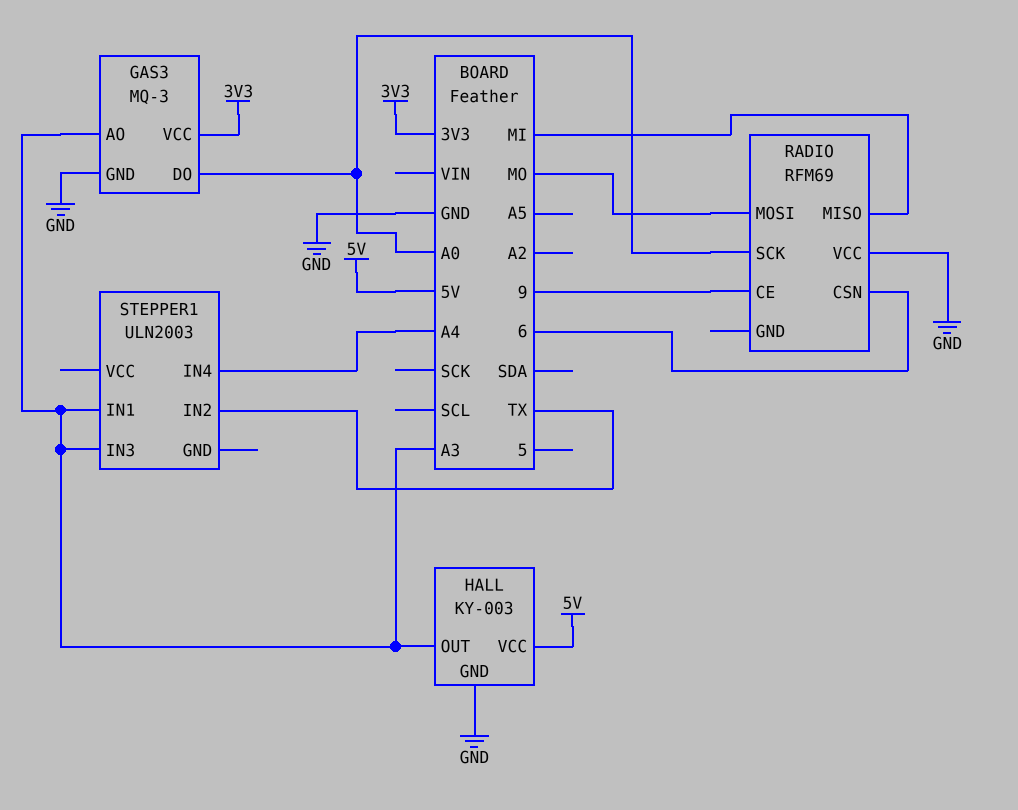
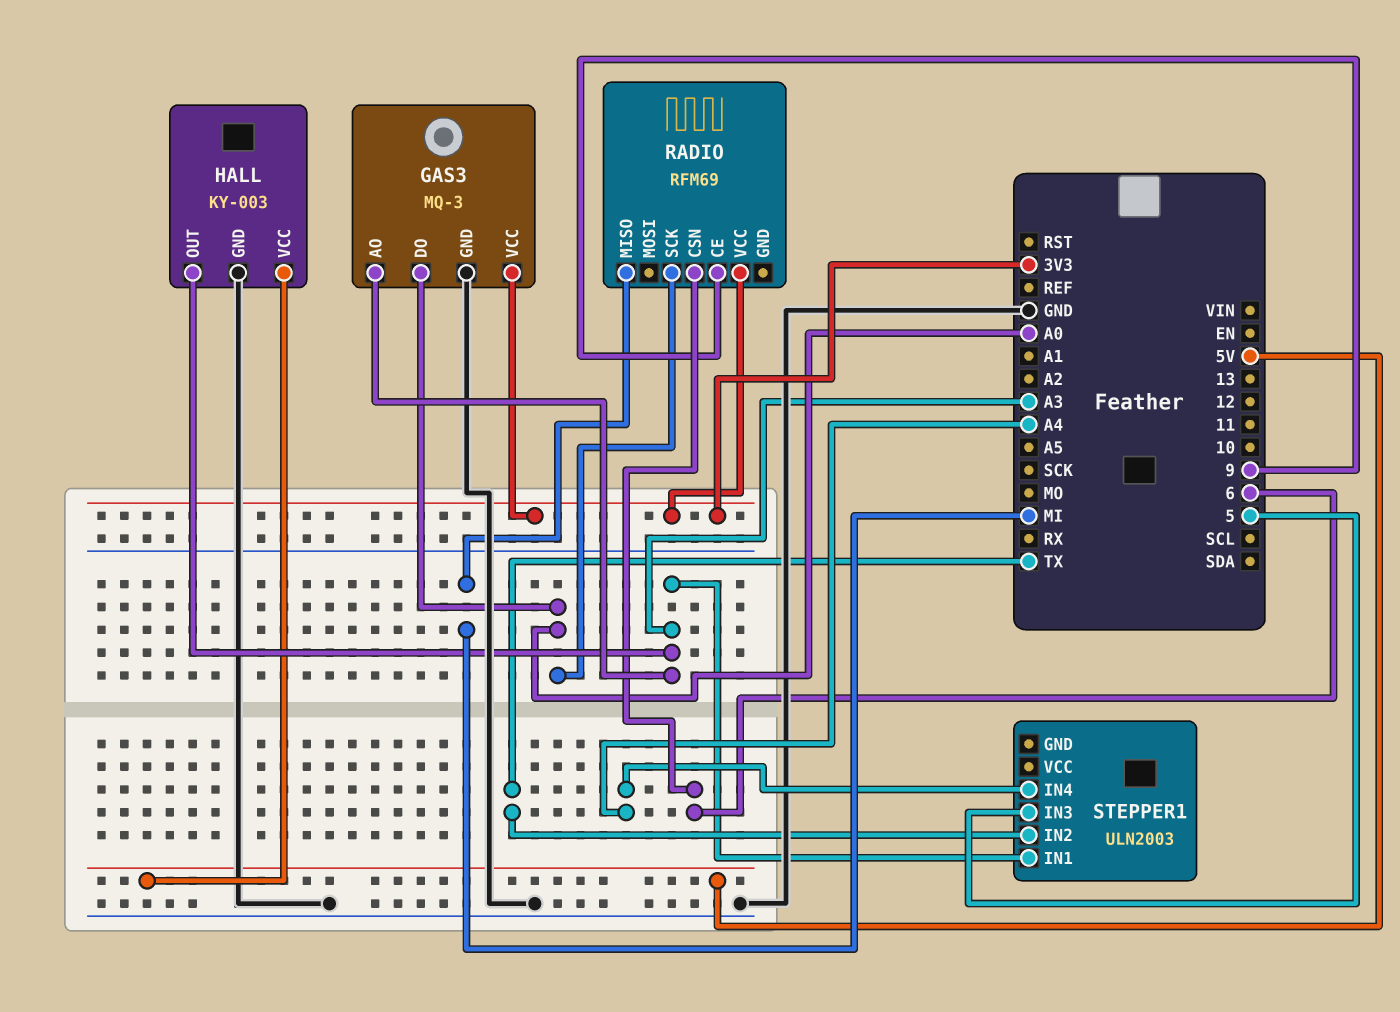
RADIO pin MOSI: MO -> none
RADIO pin VCC: GND -> 3V3
STEPPER1 pin IN3: A3 -> 5

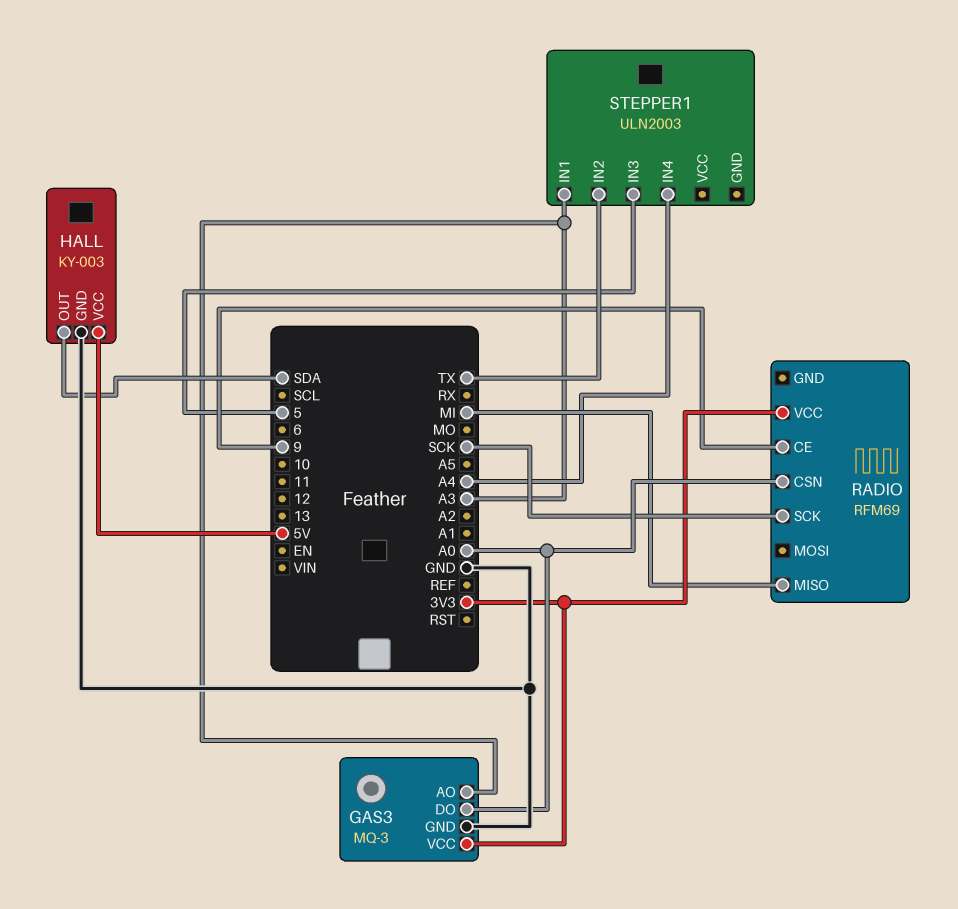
HALL pin OUT: A3 -> SDA
RADIO pin CSN: 6 -> A0
RADIO pin SCK: A0 -> SCK

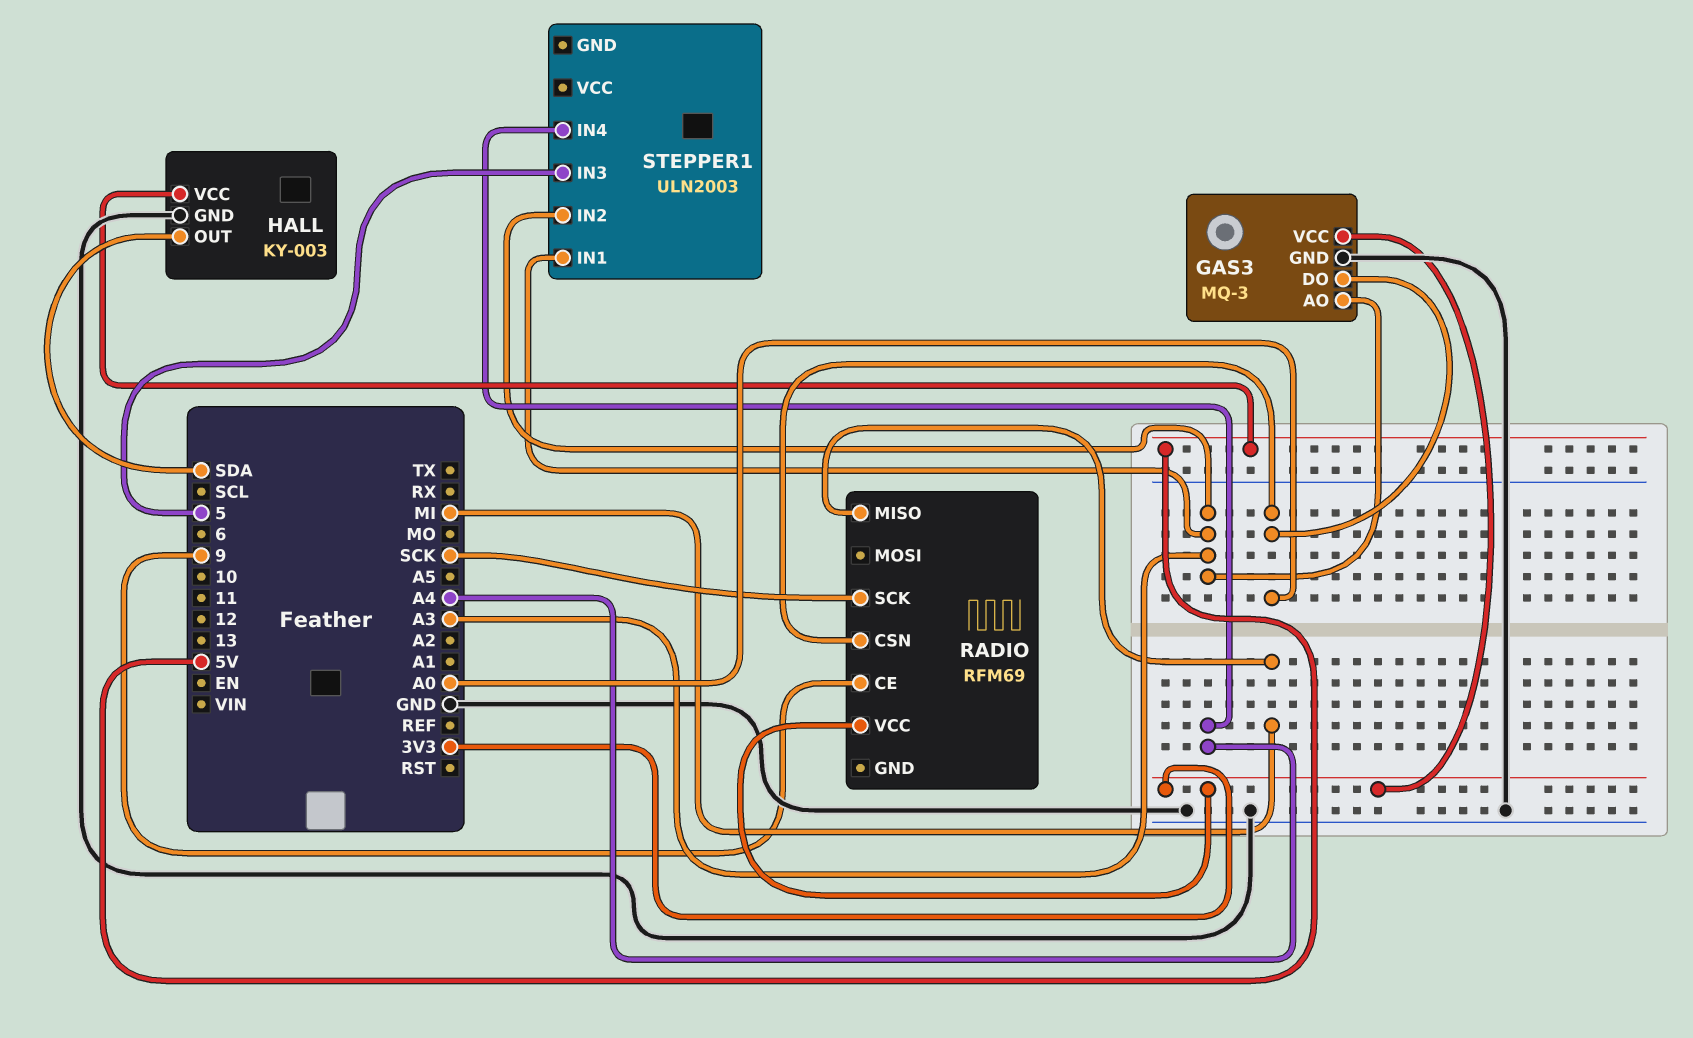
STEPPER1 pin IN2: TX -> A3

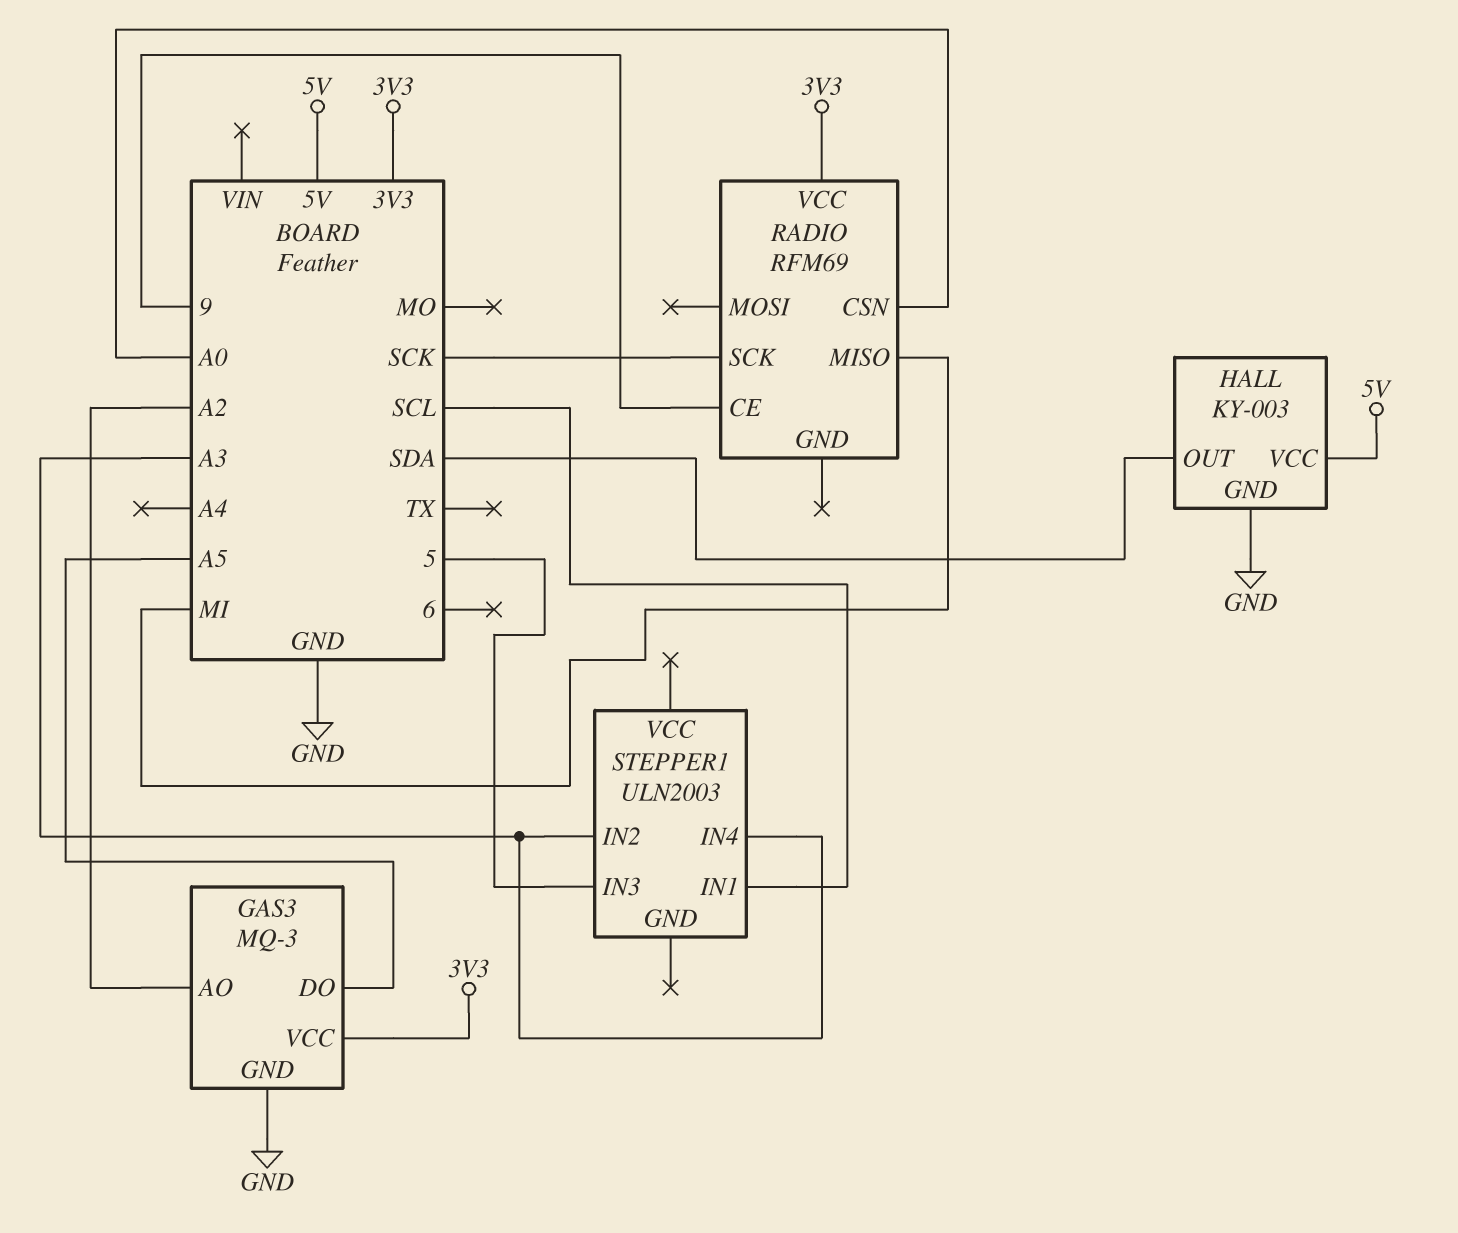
GAS3 pin AO: A3 -> A2
GAS3 pin DO: A0 -> A5
STEPPER1 pin IN1: A3 -> SCL
STEPPER1 pin IN4: A4 -> A3

